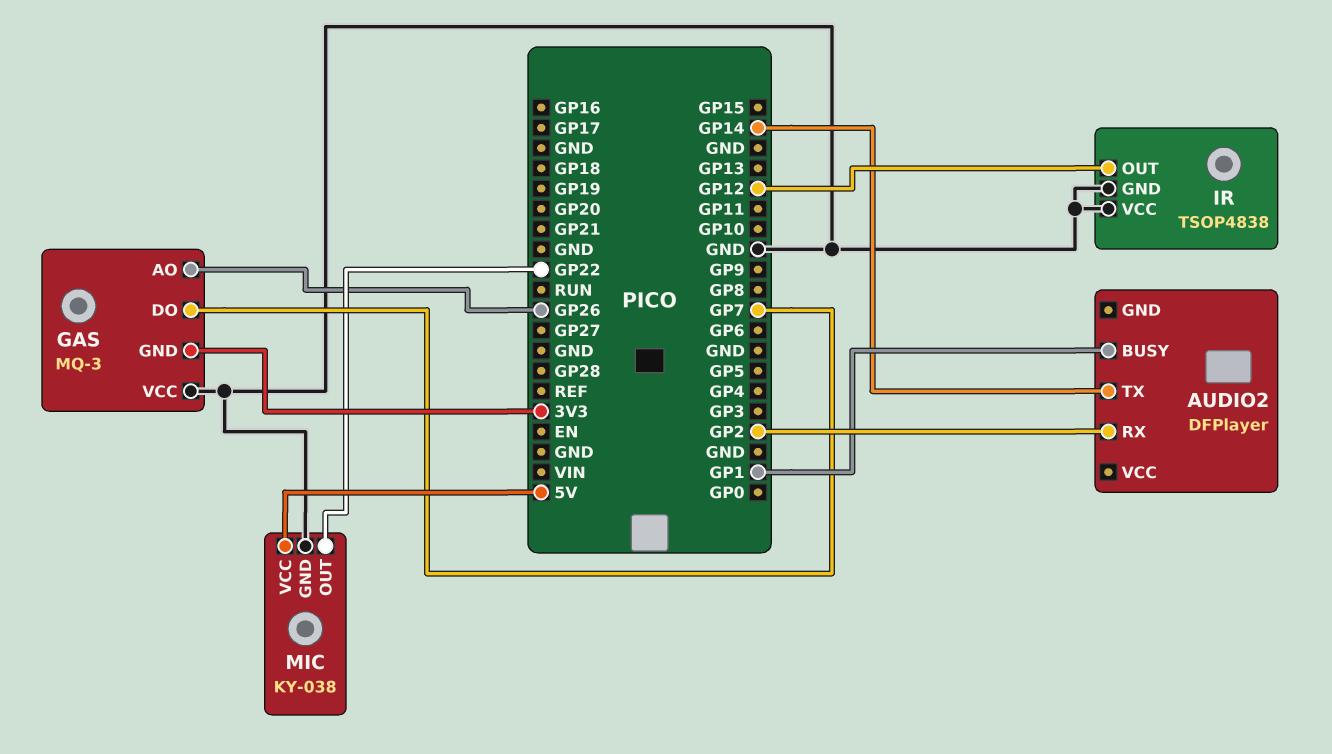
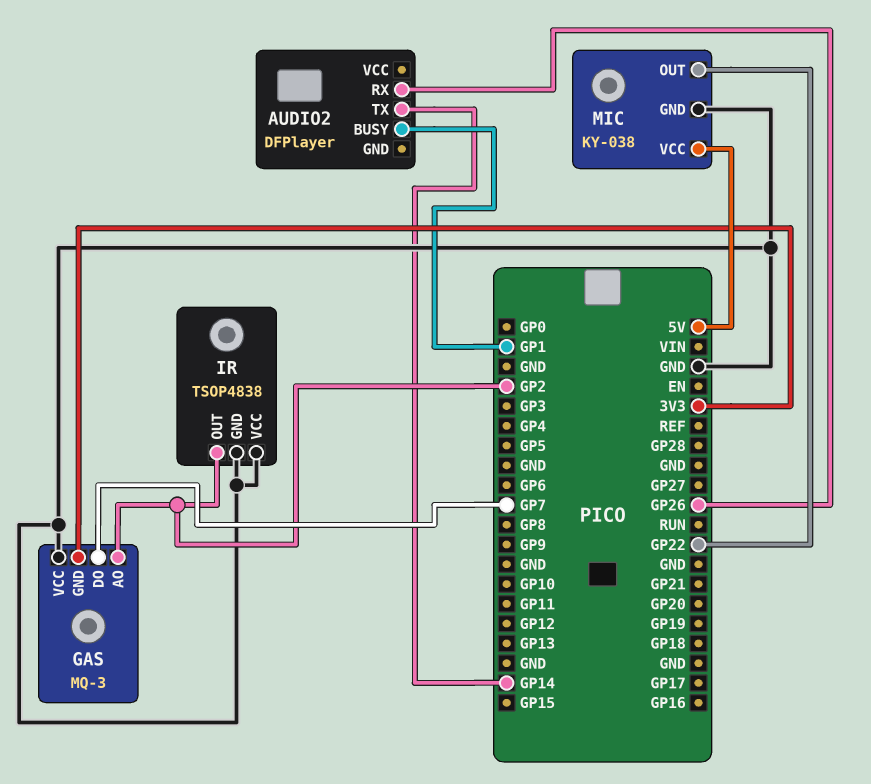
AUDIO2 pin RX: GP2 -> GP26
GAS pin AO: GP26 -> GP2
IR pin OUT: GP12 -> GP2

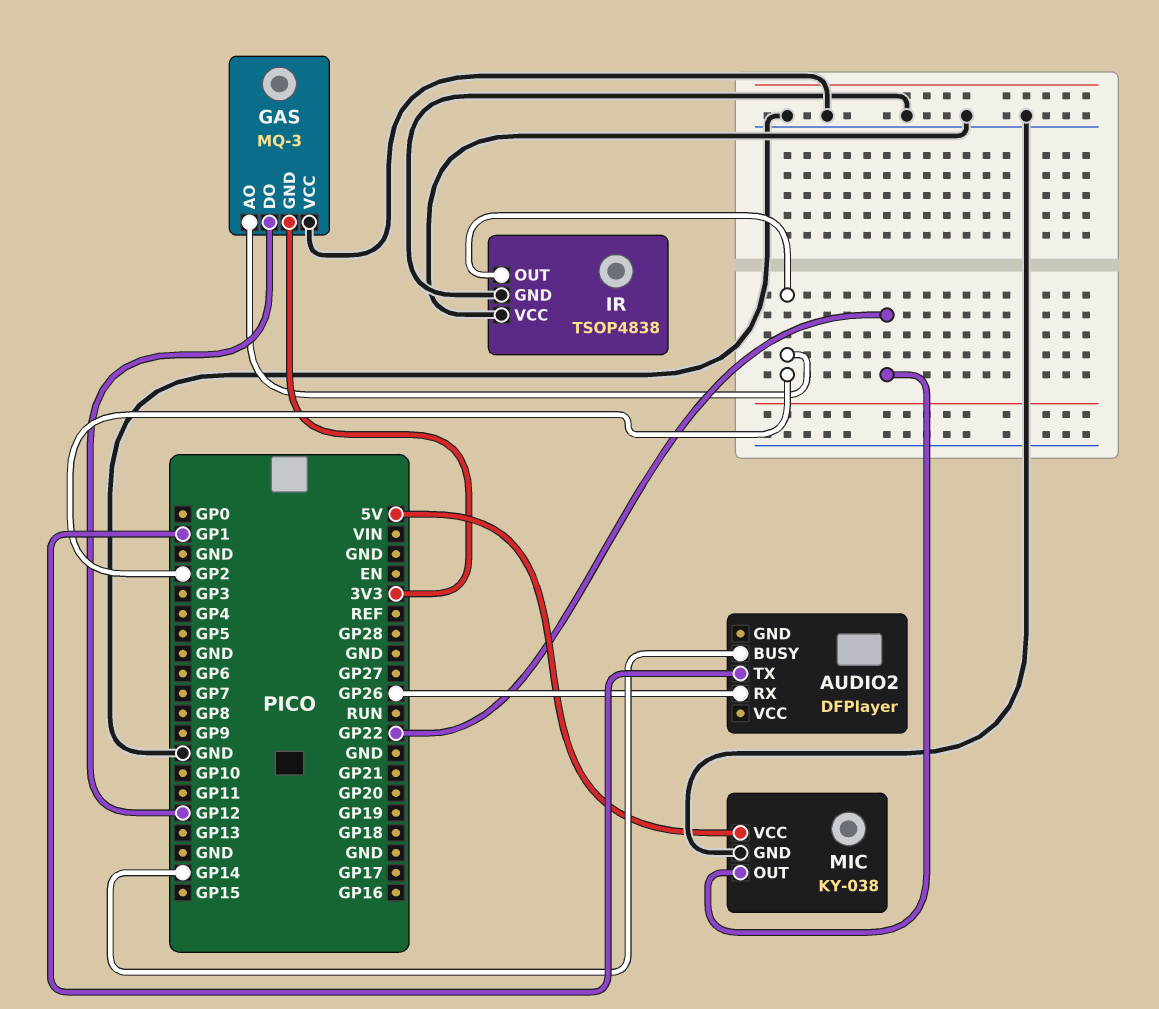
AUDIO2 pin BUSY: GP1 -> GP14
AUDIO2 pin TX: GP14 -> GP1
GAS pin DO: GP7 -> GP12

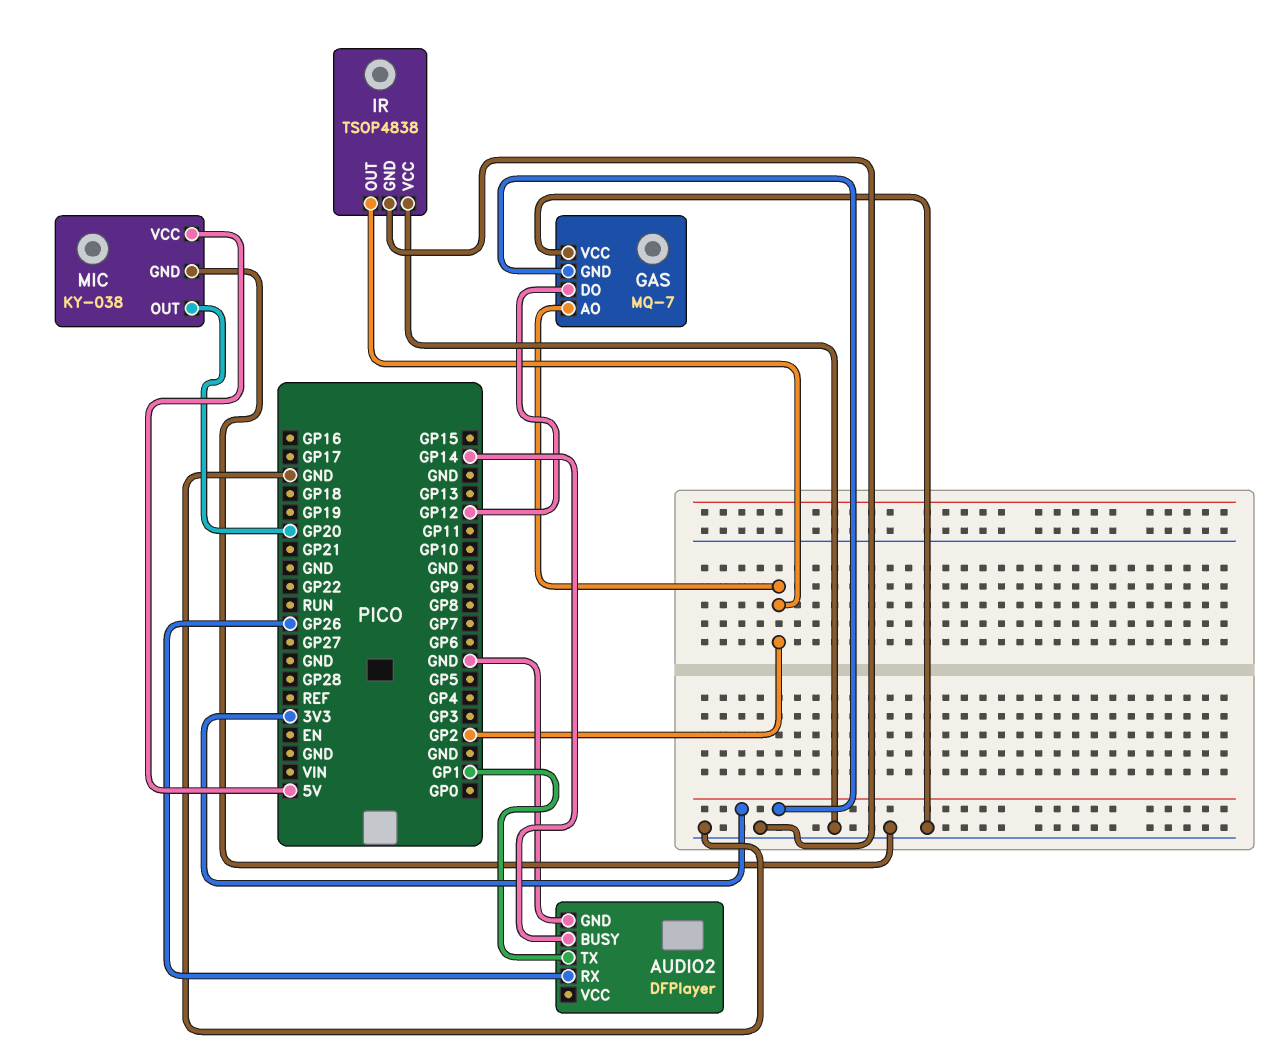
AUDIO2 pin GND: none -> GND
GAS: MQ-3 -> MQ-7
MIC pin OUT: GP22 -> GP20

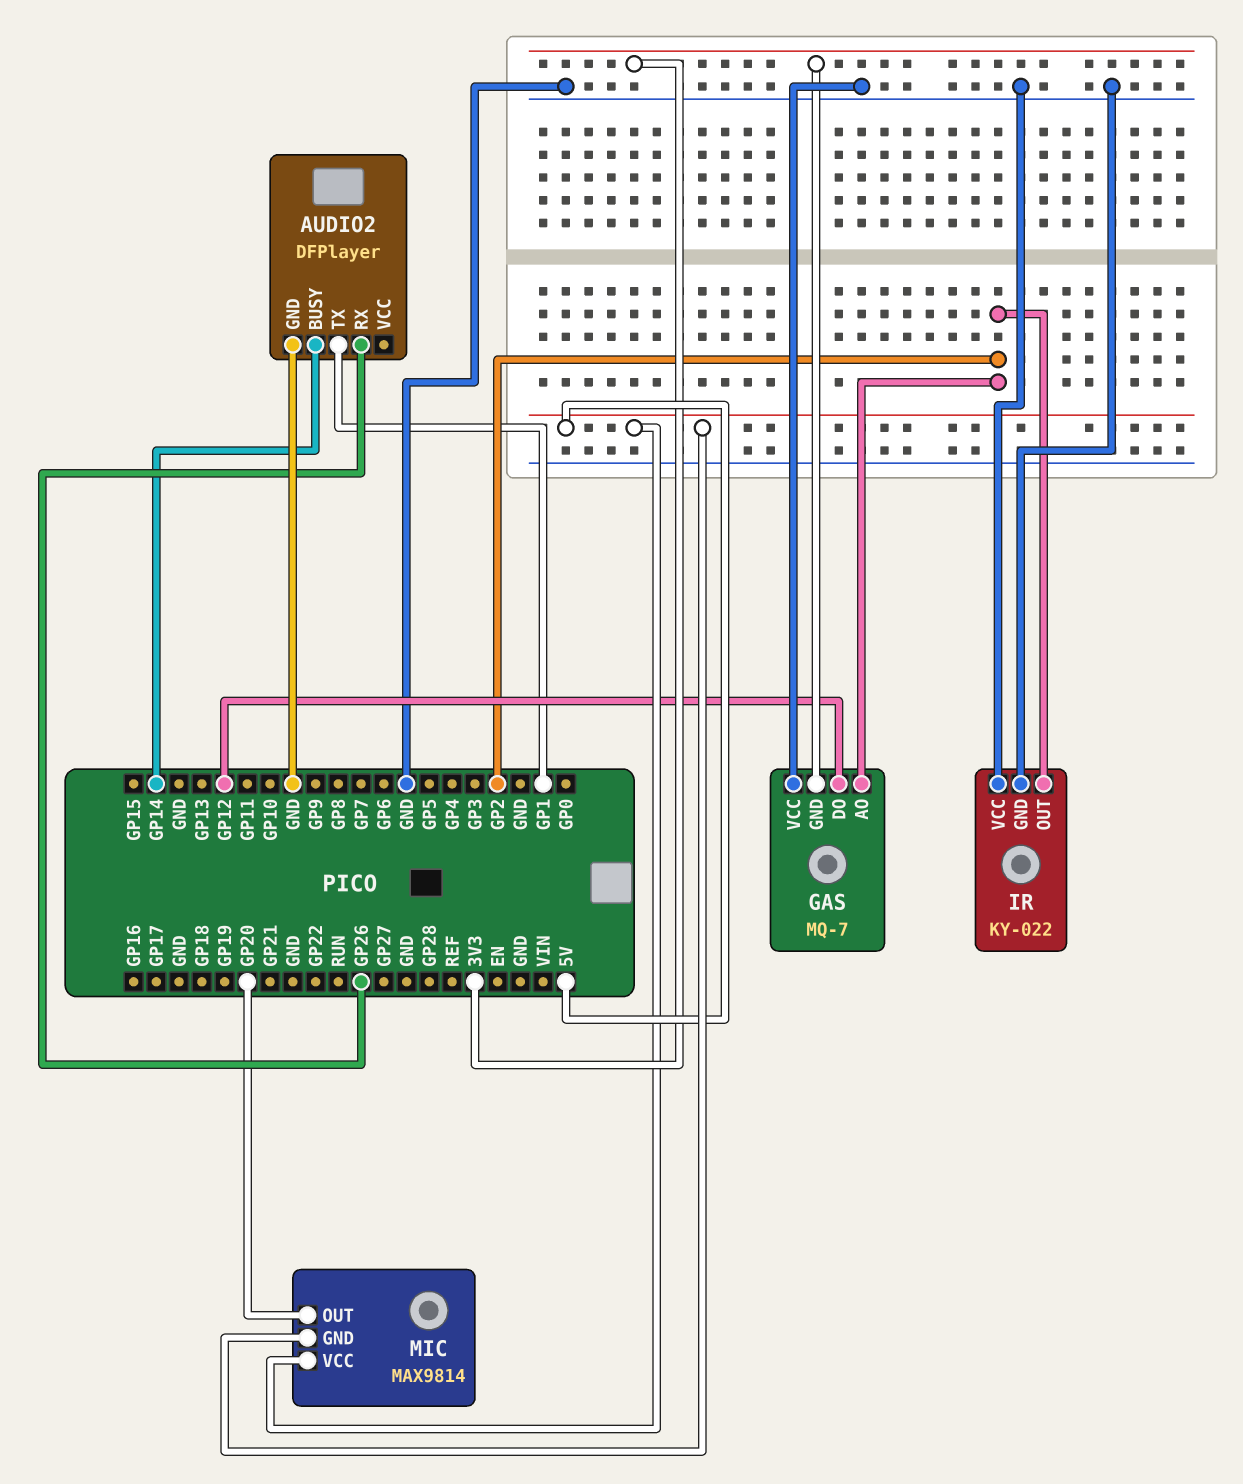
IR: TSOP4838 -> KY-022
MIC: KY-038 -> MAX9814
MIC pin GND: GND -> 5V

